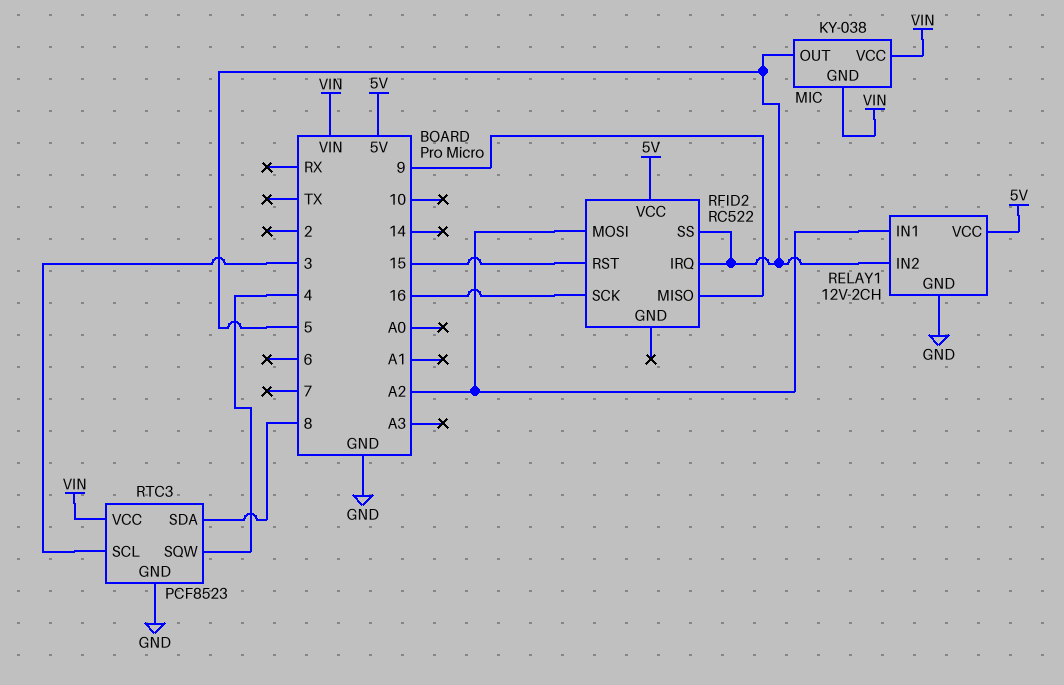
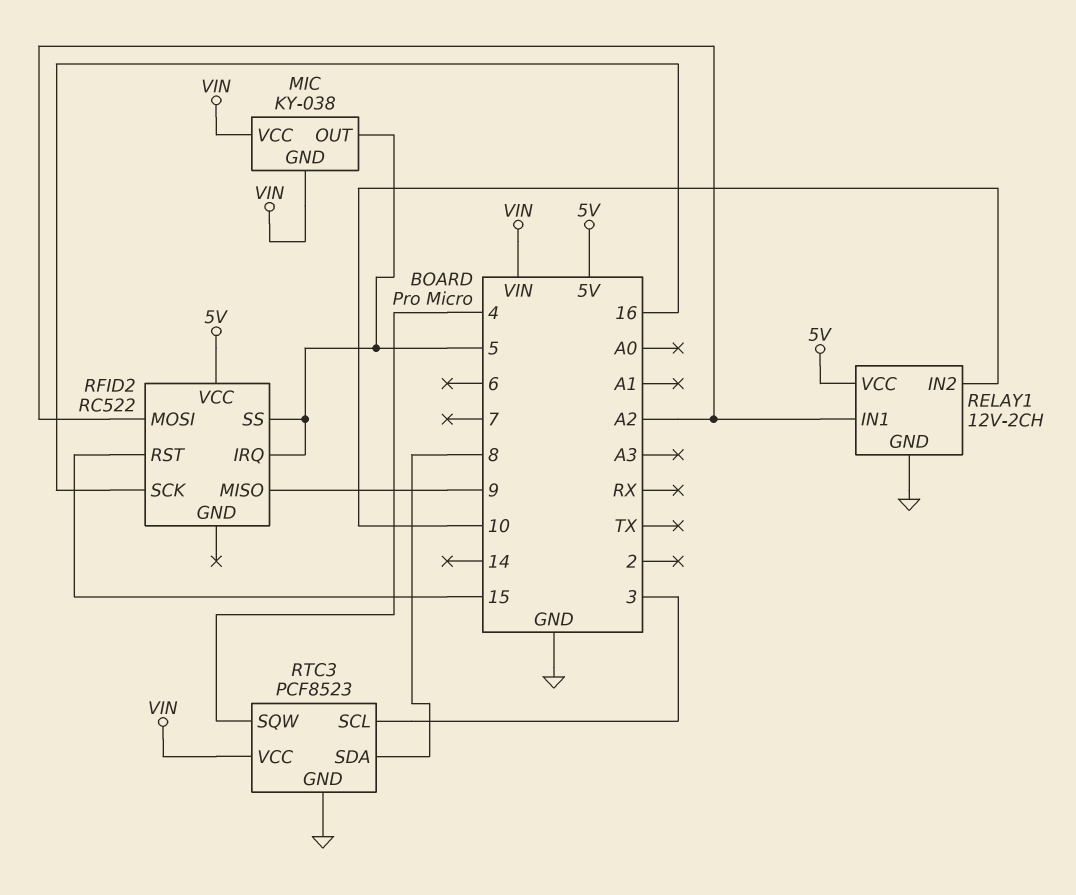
RELAY1 pin IN2: 5 -> 10

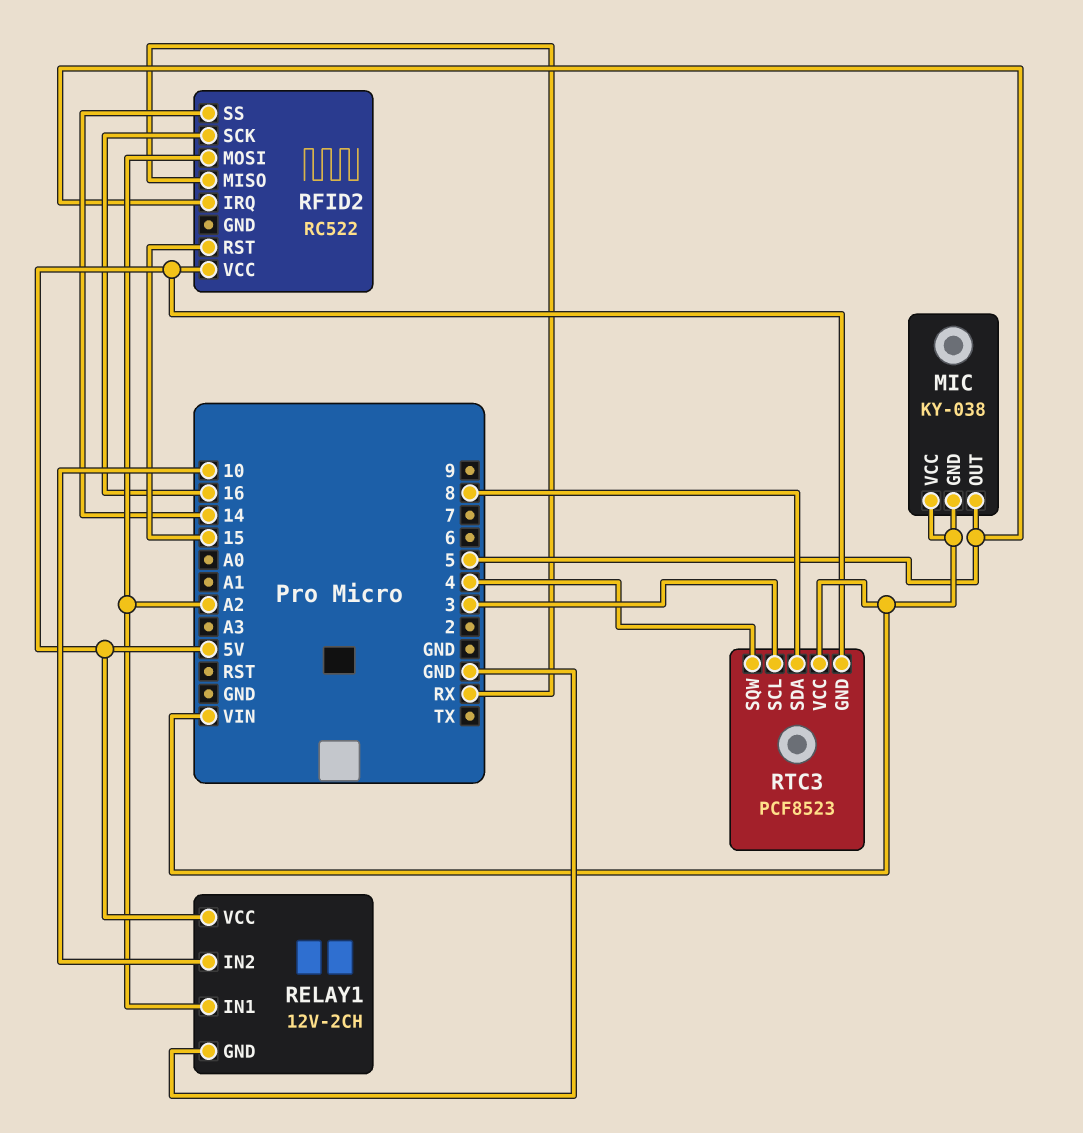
RFID2 pin MISO: 9 -> RX
RFID2 pin SS: 5 -> 14
RTC3 pin GND: GND -> 5V

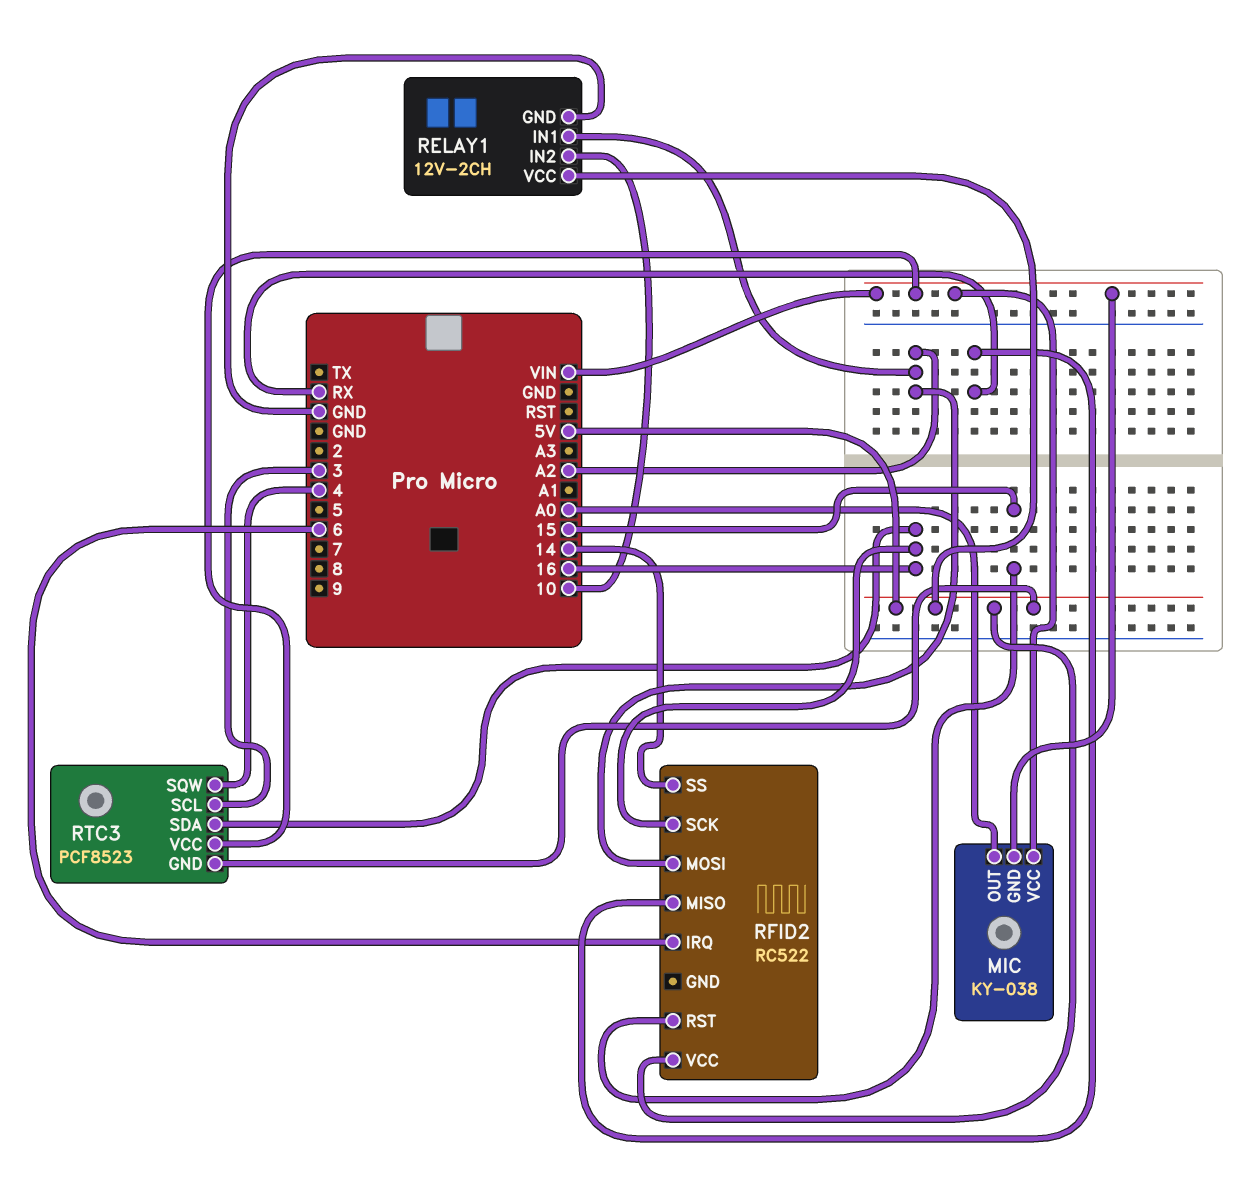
MIC pin OUT: 5 -> A0
RFID2 pin IRQ: 5 -> 6
RTC3 pin SDA: 8 -> 16

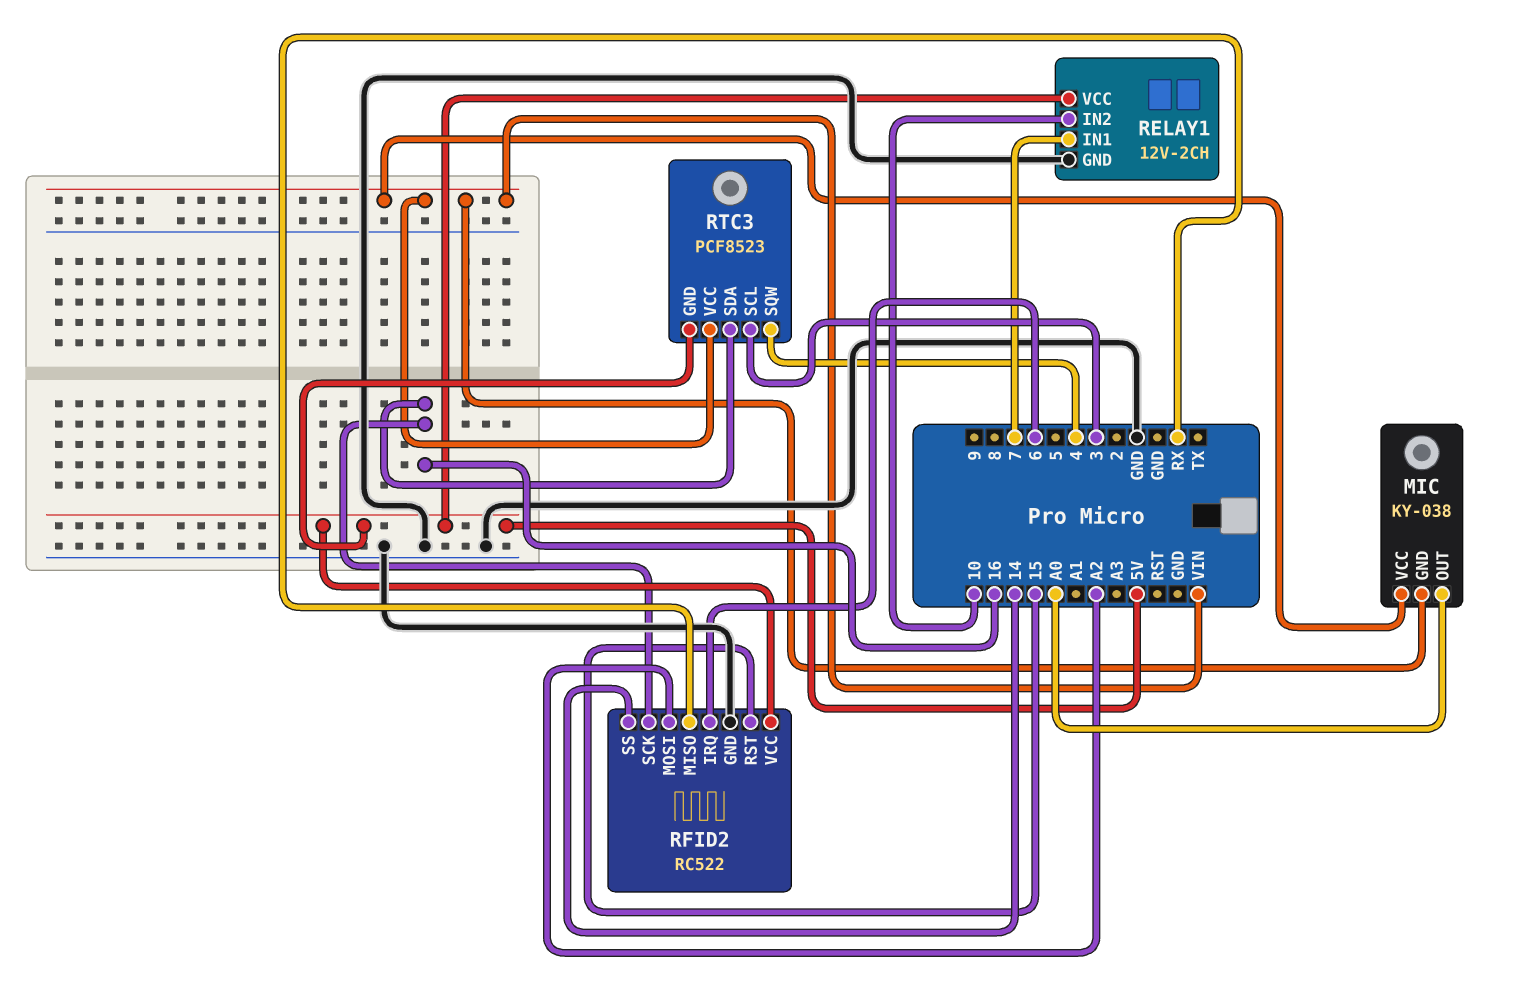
RELAY1 pin IN1: A2 -> 7
RFID2 pin GND: none -> GND

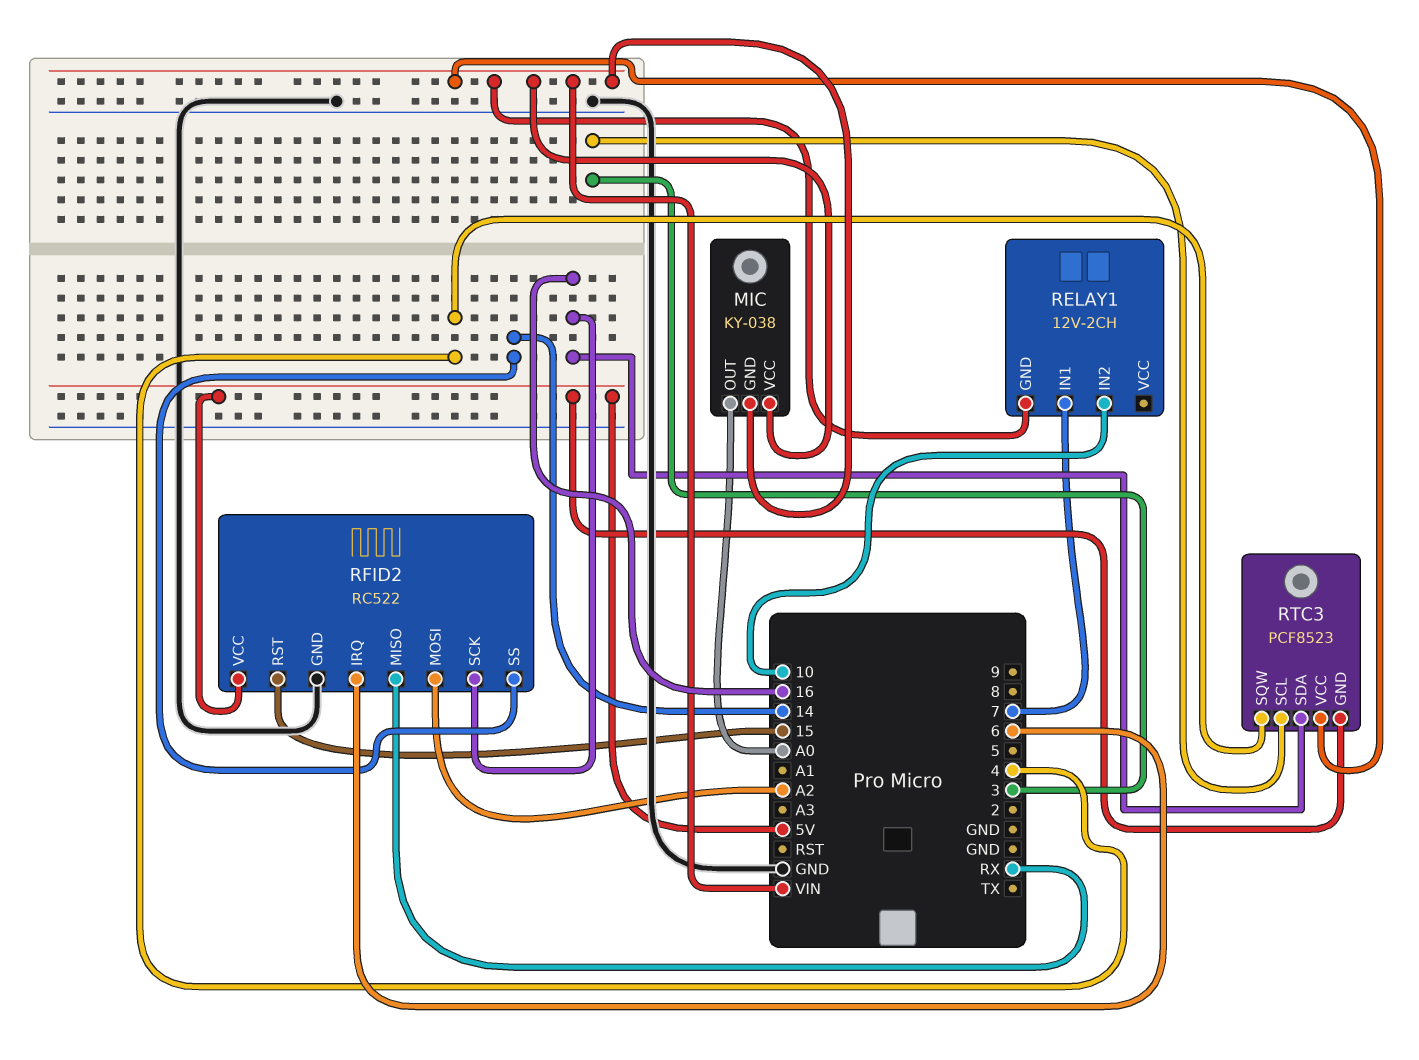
RELAY1 pin GND: GND -> VIN
RELAY1 pin VCC: 5V -> none

